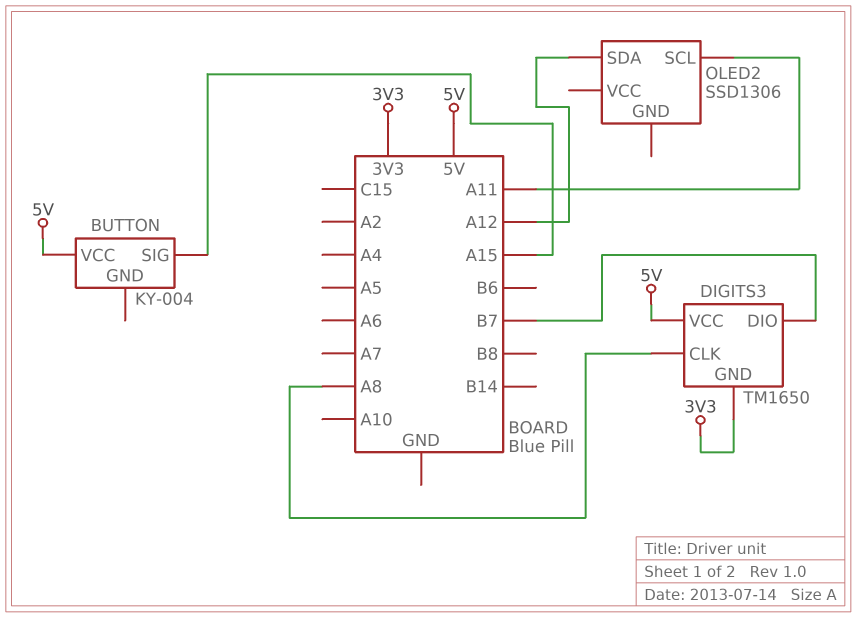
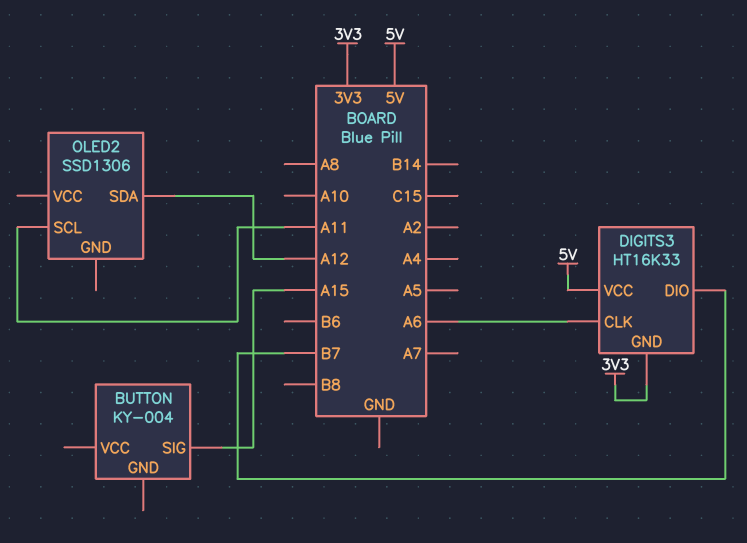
BUTTON pin VCC: 5V -> none
DIGITS3: TM1650 -> HT16K33
DIGITS3 pin CLK: A8 -> A6

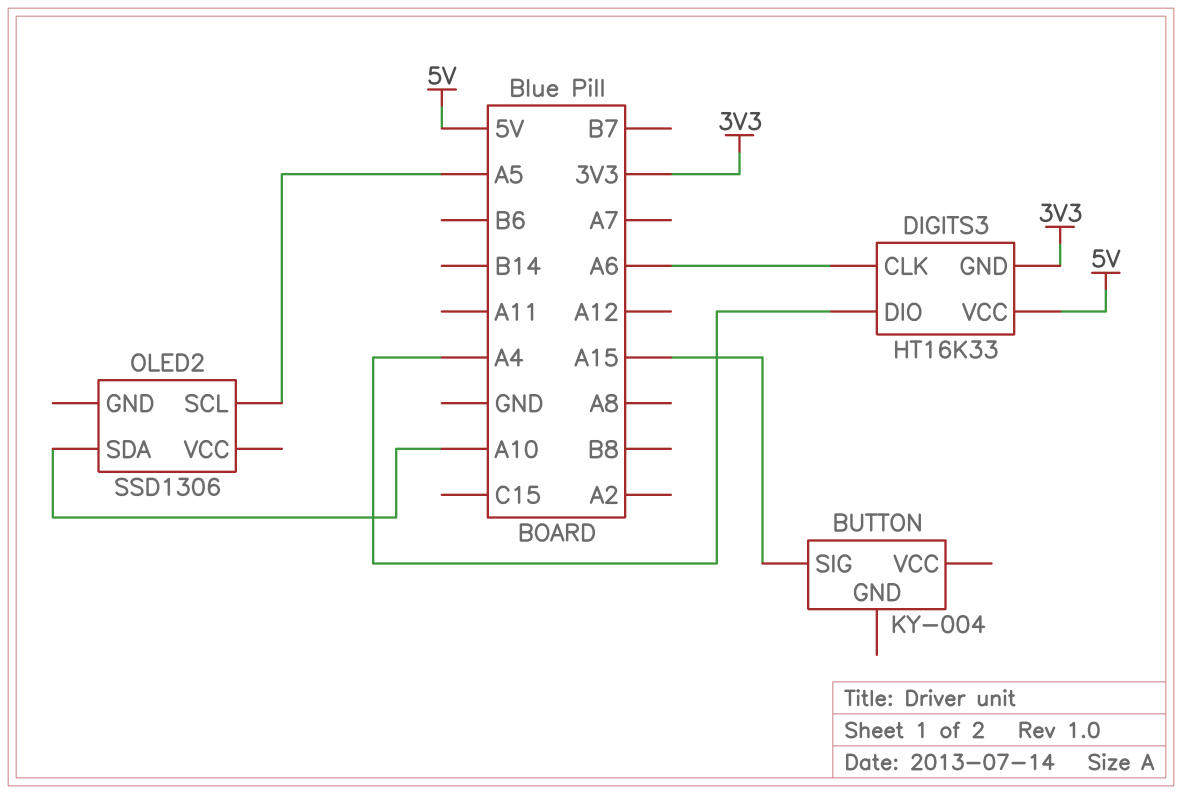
DIGITS3 pin DIO: B7 -> A4
OLED2 pin SCL: A11 -> A5
OLED2 pin SDA: A12 -> A10

